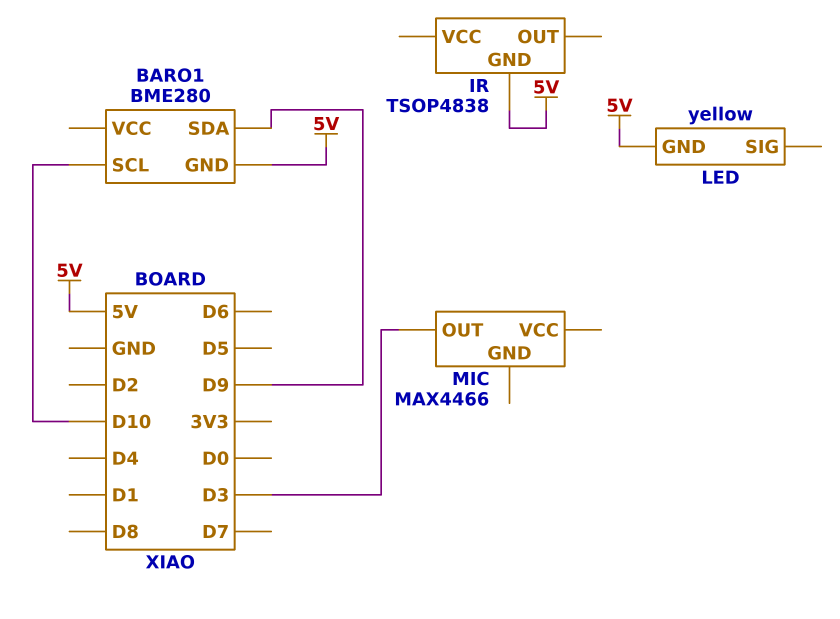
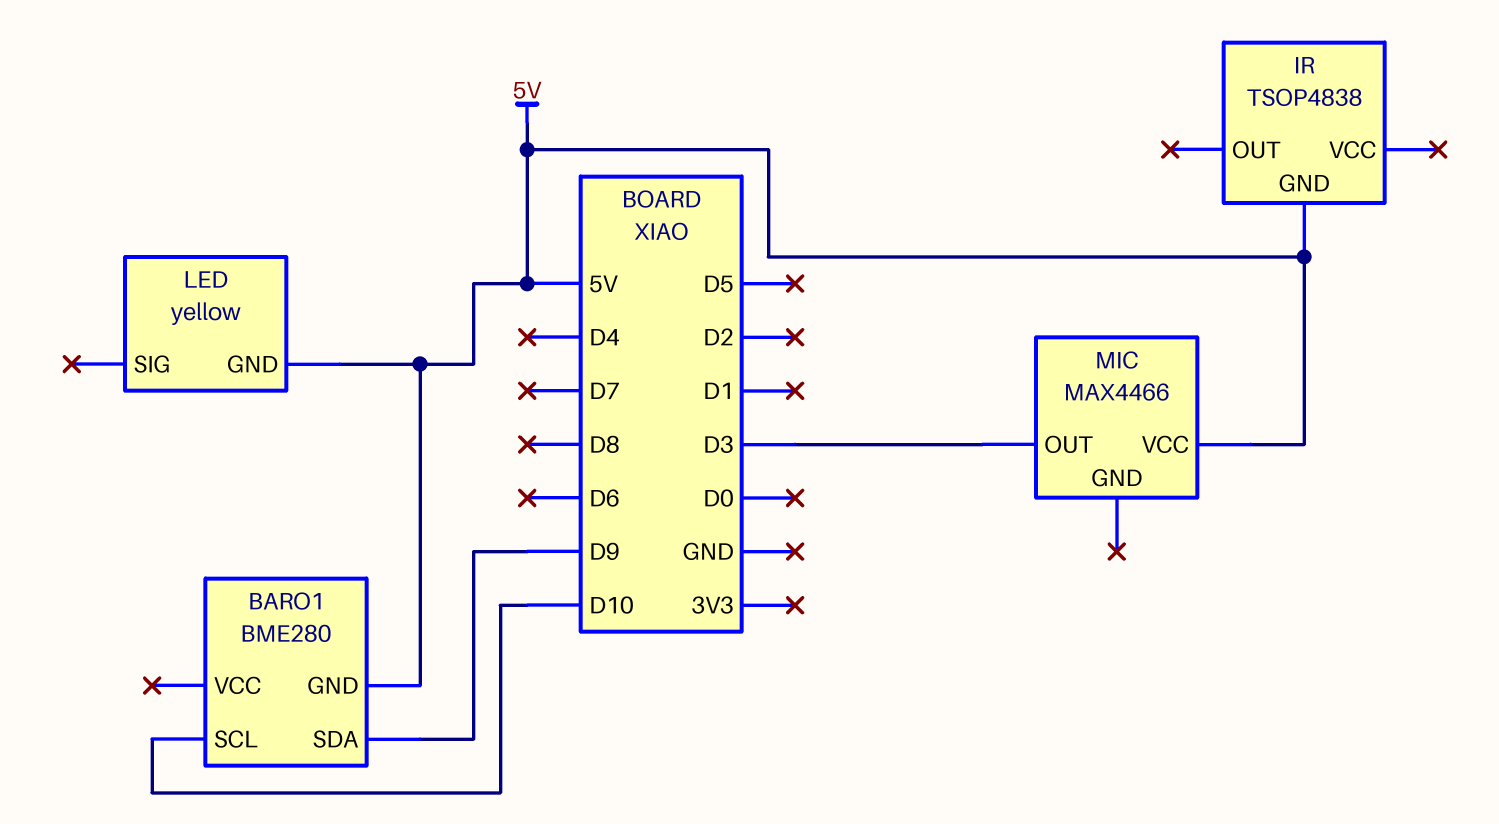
MIC pin VCC: none -> 5V

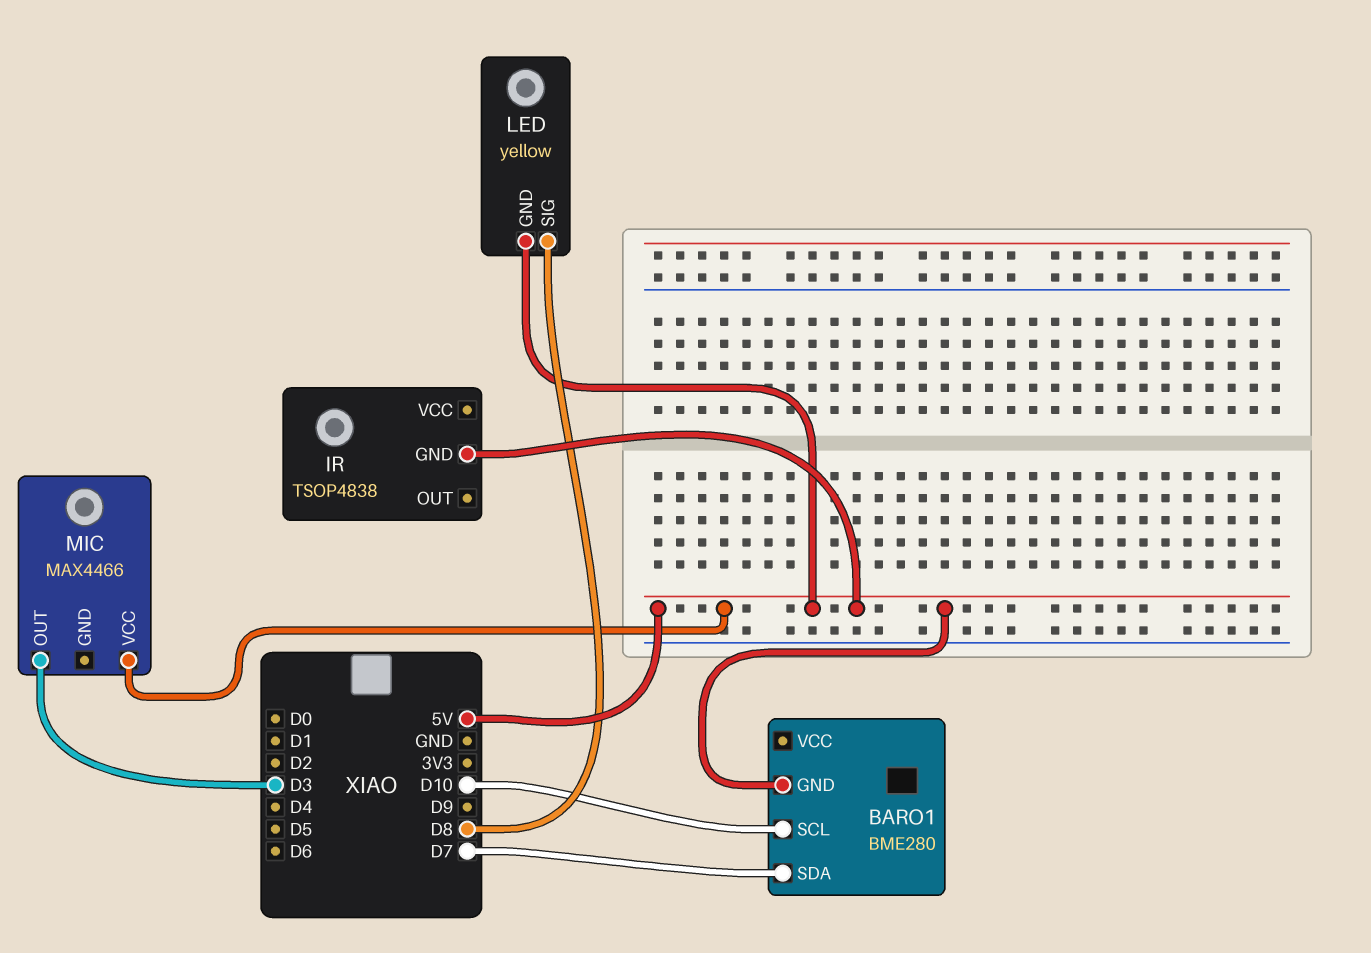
BARO1 pin SDA: D9 -> D7
LED pin SIG: none -> D8

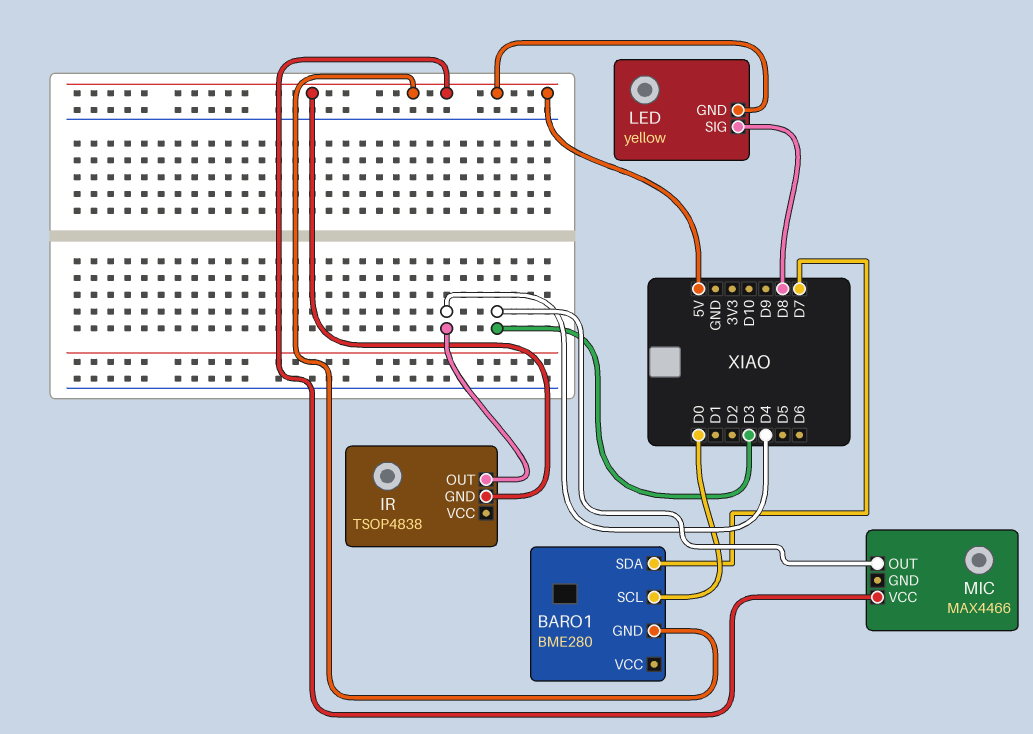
BARO1 pin SCL: D10 -> D0
IR pin OUT: none -> D4

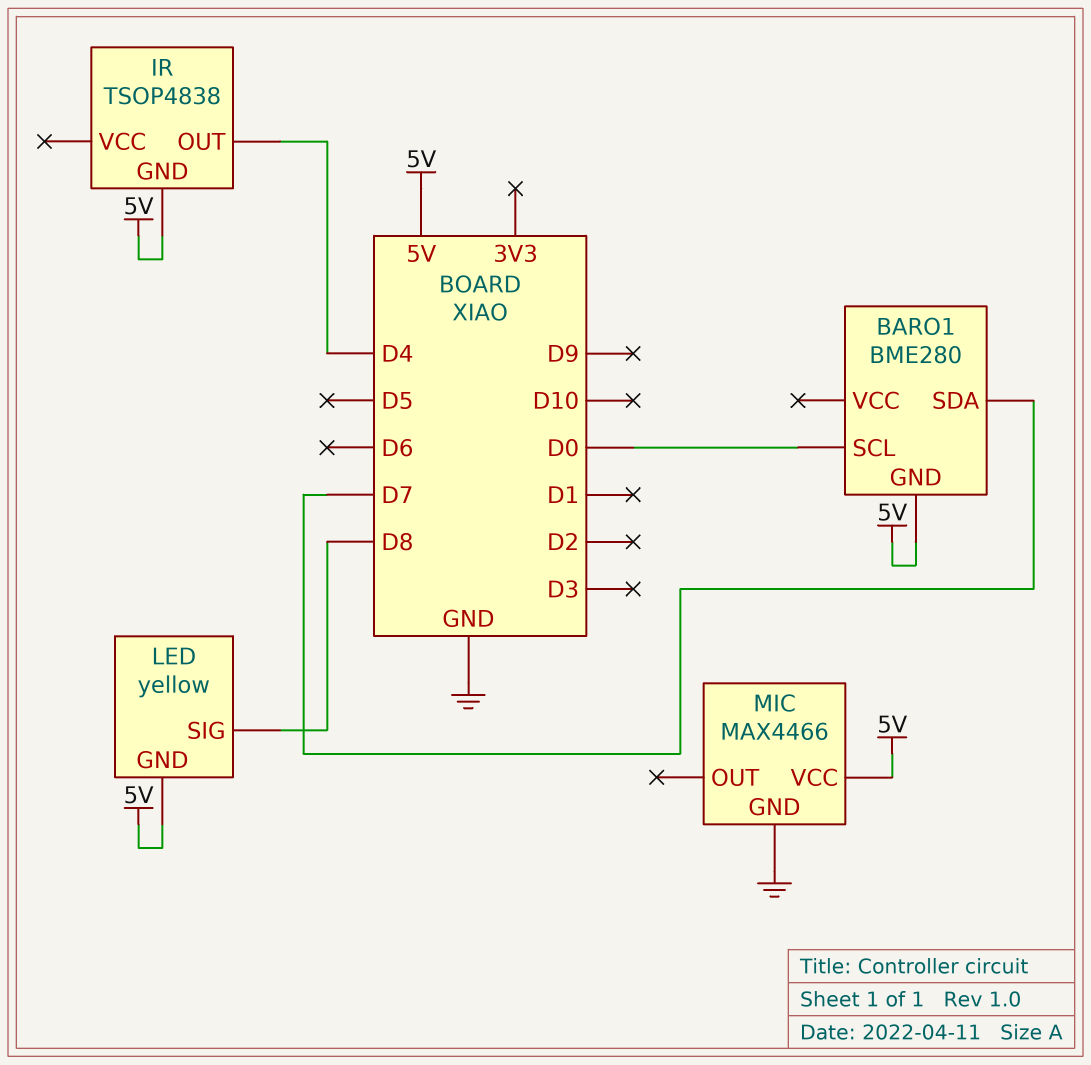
MIC pin GND: none -> GND
MIC pin OUT: D3 -> none

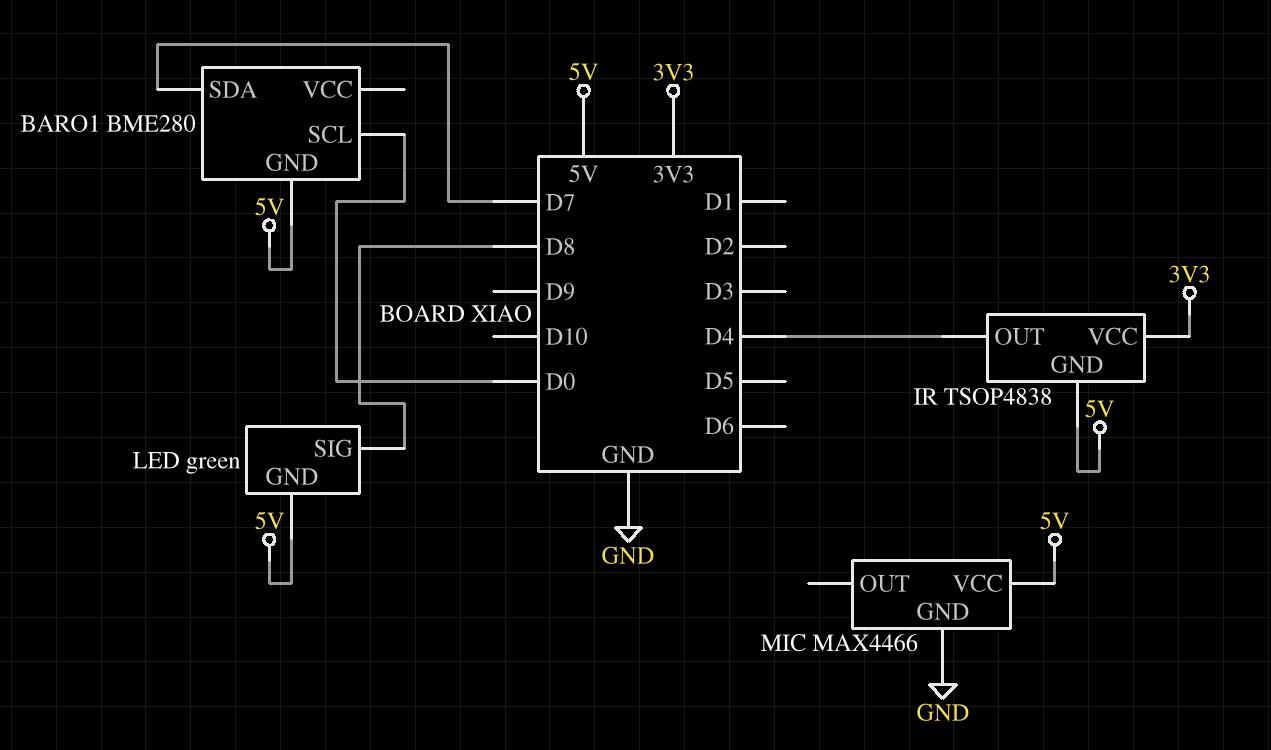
IR pin VCC: none -> 3V3
LED: yellow -> green

